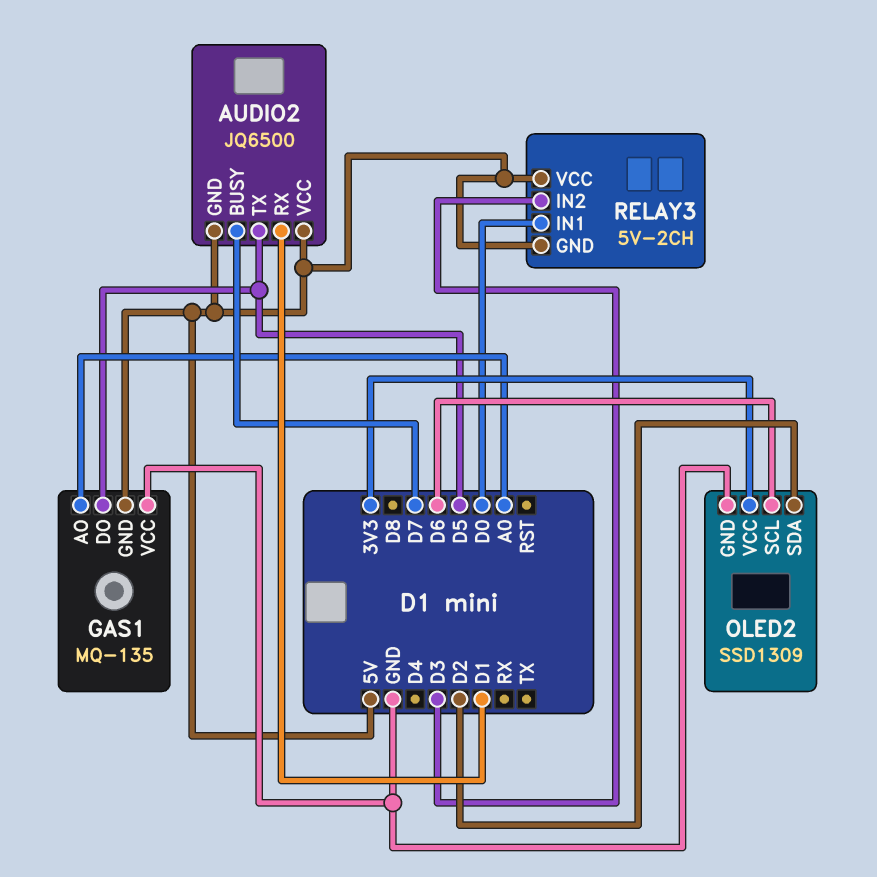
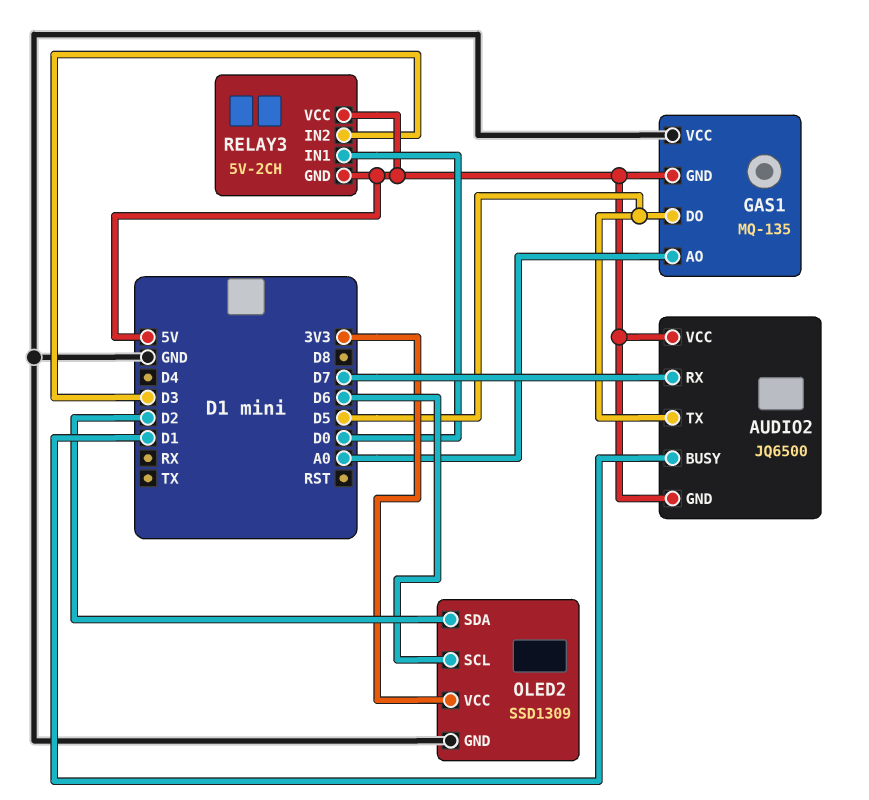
AUDIO2 pin BUSY: D7 -> D1
AUDIO2 pin RX: D1 -> D7

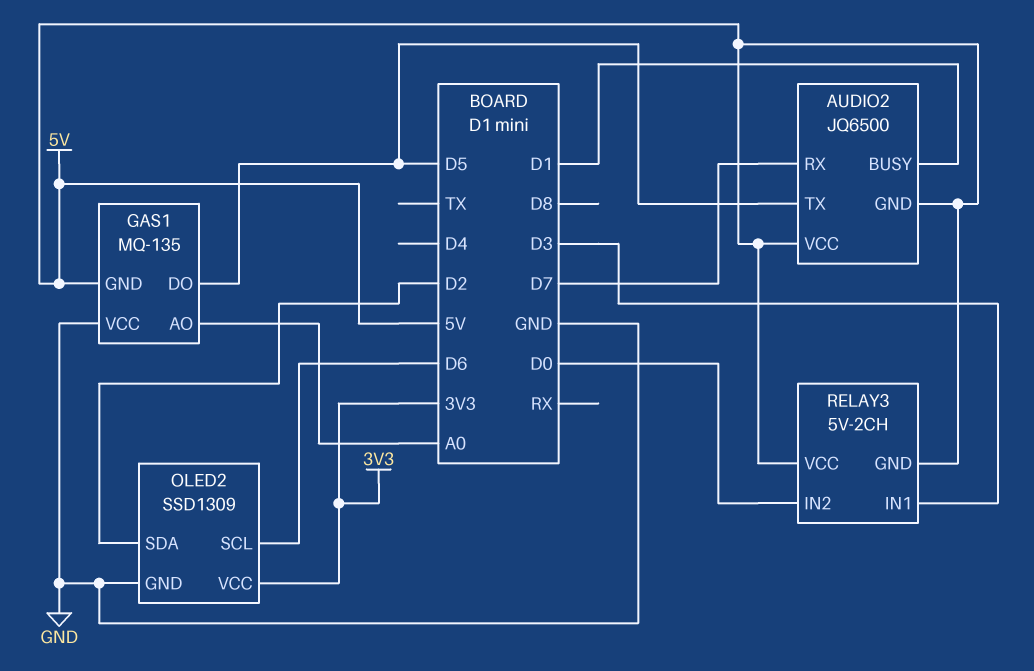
RELAY3 pin IN1: D0 -> D3
RELAY3 pin IN2: D3 -> D0

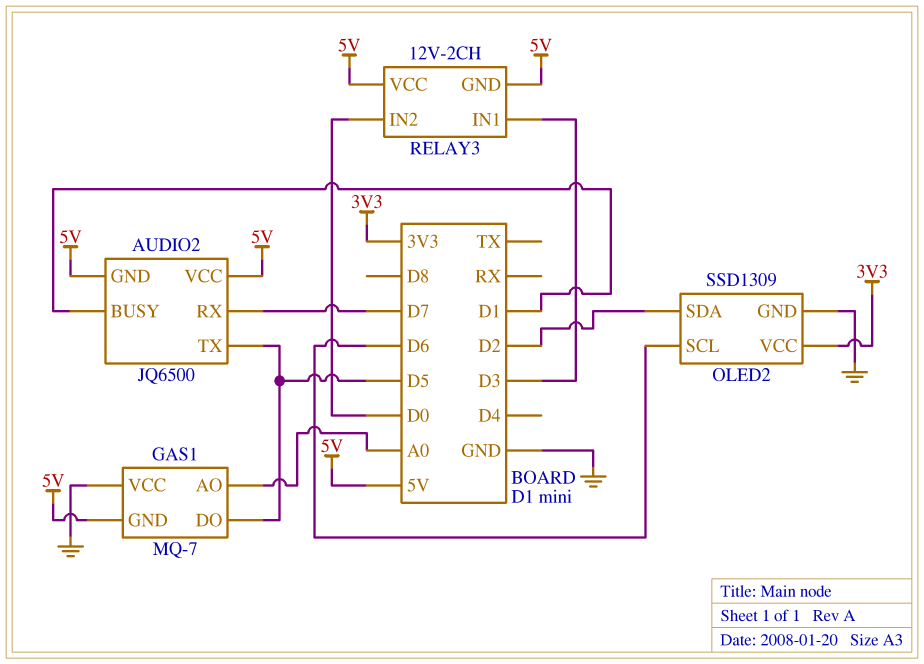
GAS1: MQ-135 -> MQ-7
RELAY3: 5V-2CH -> 12V-2CH

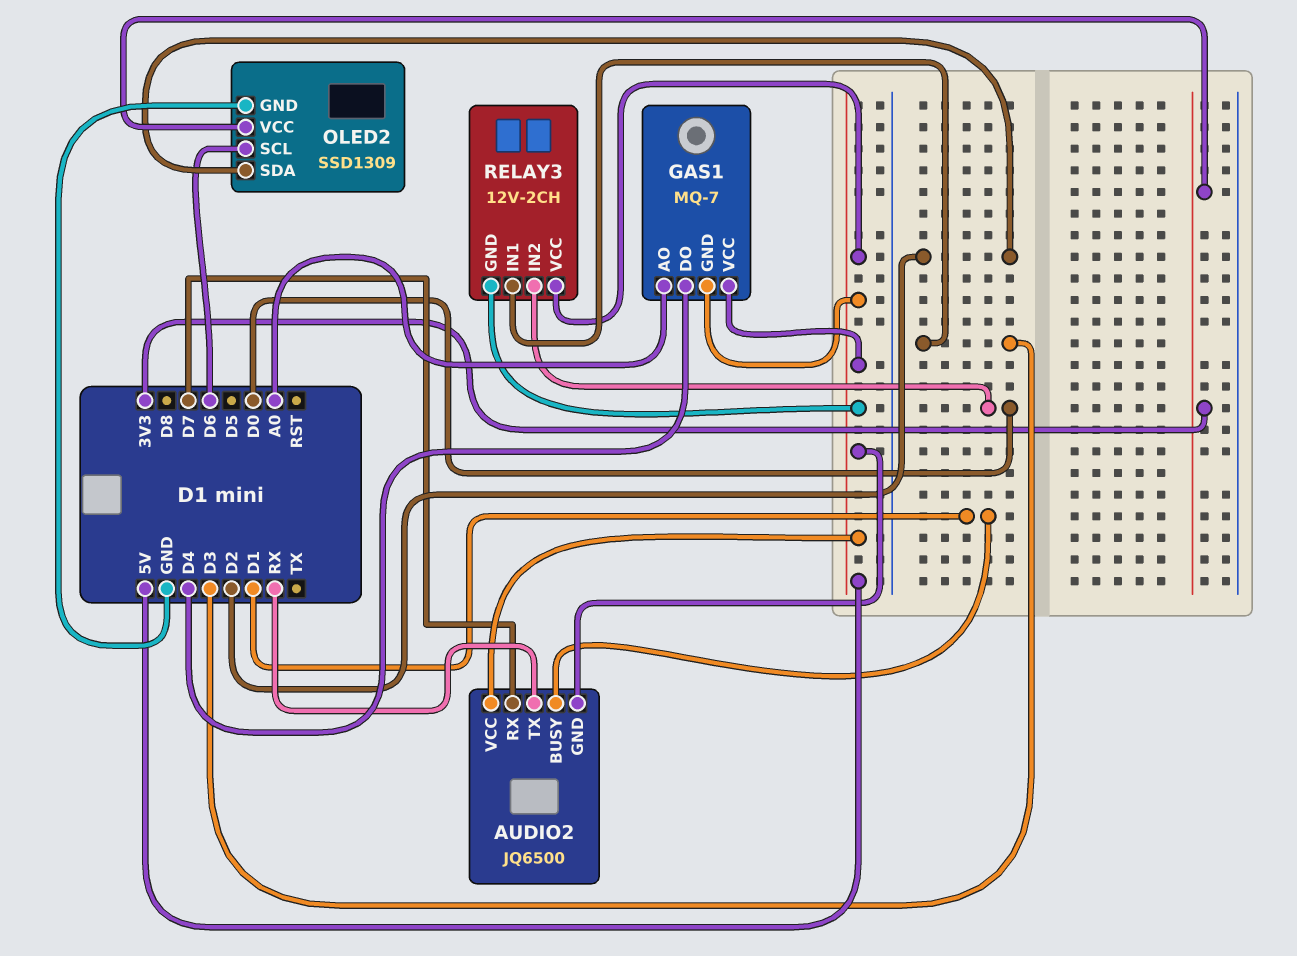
AUDIO2 pin TX: D5 -> RX
GAS1 pin DO: D5 -> D4
GAS1 pin VCC: GND -> 5V

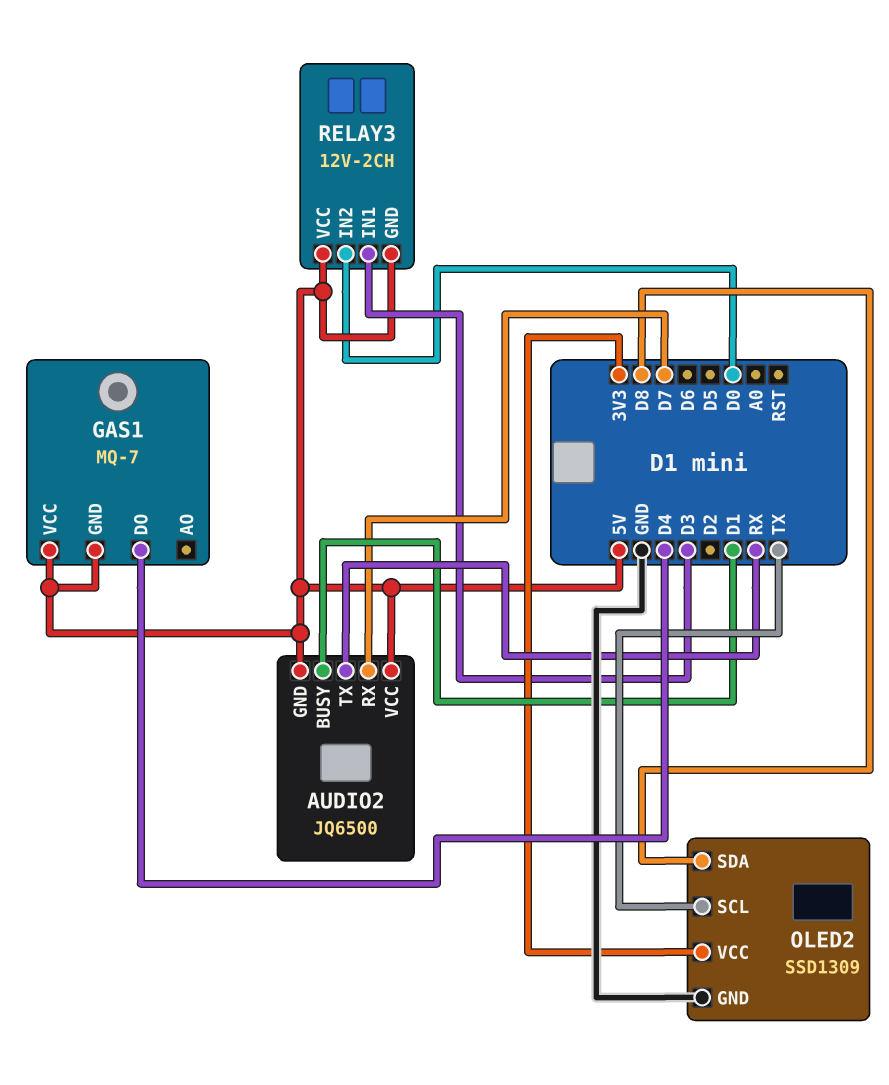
GAS1 pin AO: A0 -> none
OLED2 pin SCL: D6 -> TX
OLED2 pin SDA: D2 -> D8

